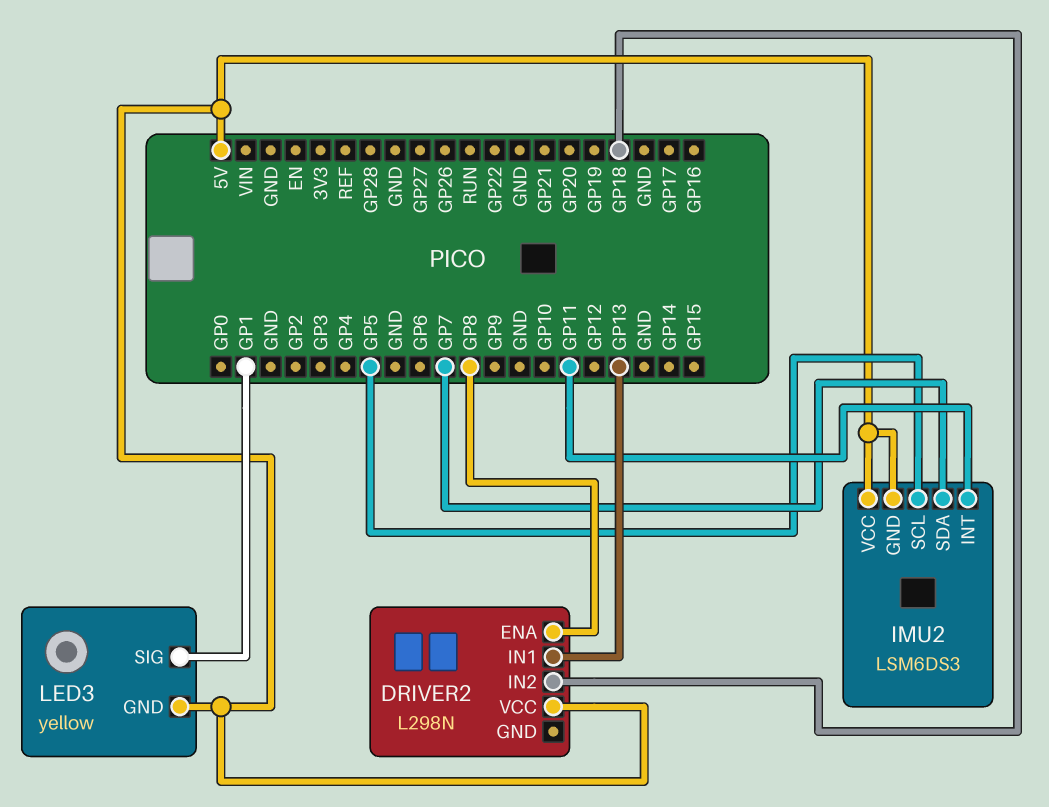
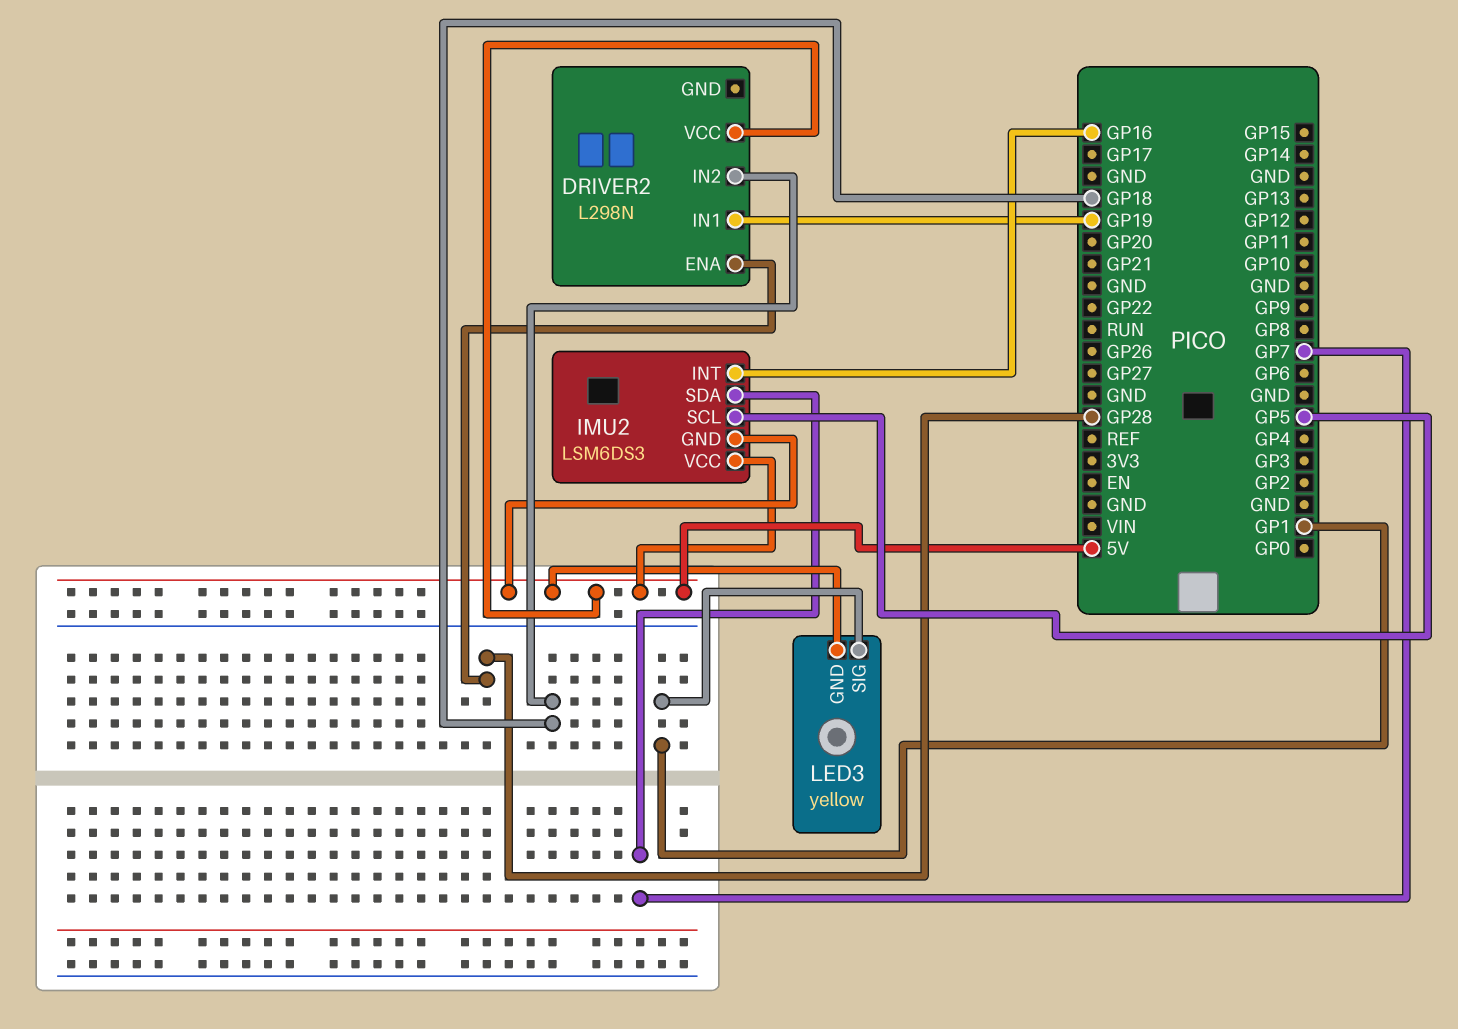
DRIVER2 pin ENA: GP8 -> GP28
DRIVER2 pin IN1: GP13 -> GP19
IMU2 pin INT: GP11 -> GP16

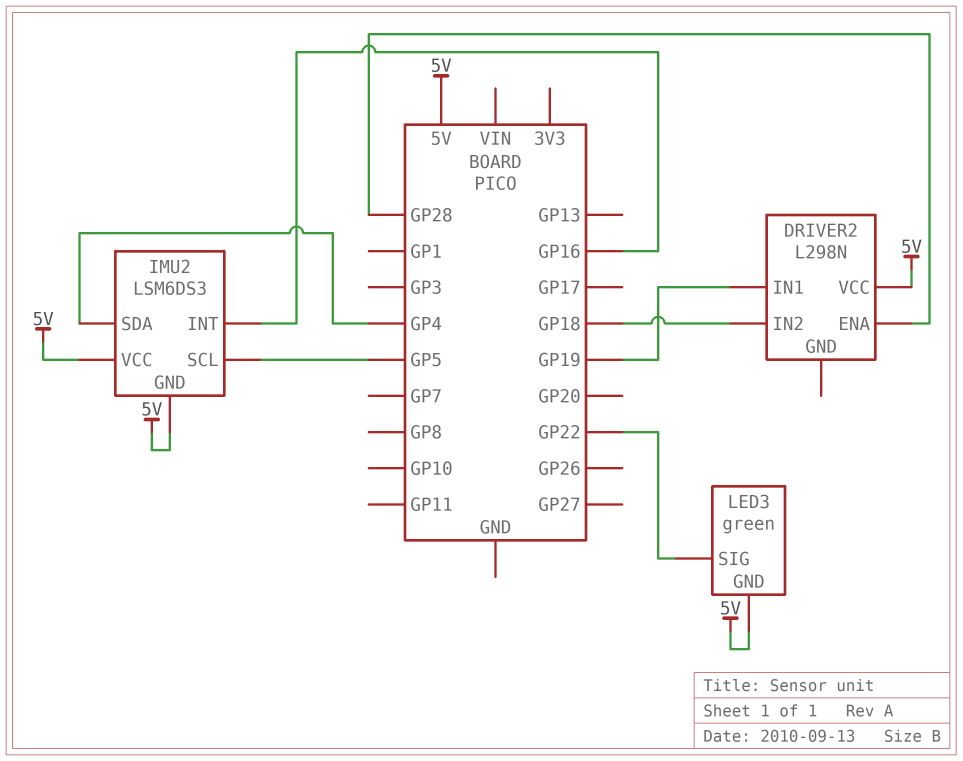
IMU2 pin SDA: GP7 -> GP4
LED3: yellow -> green
LED3 pin SIG: GP1 -> GP22

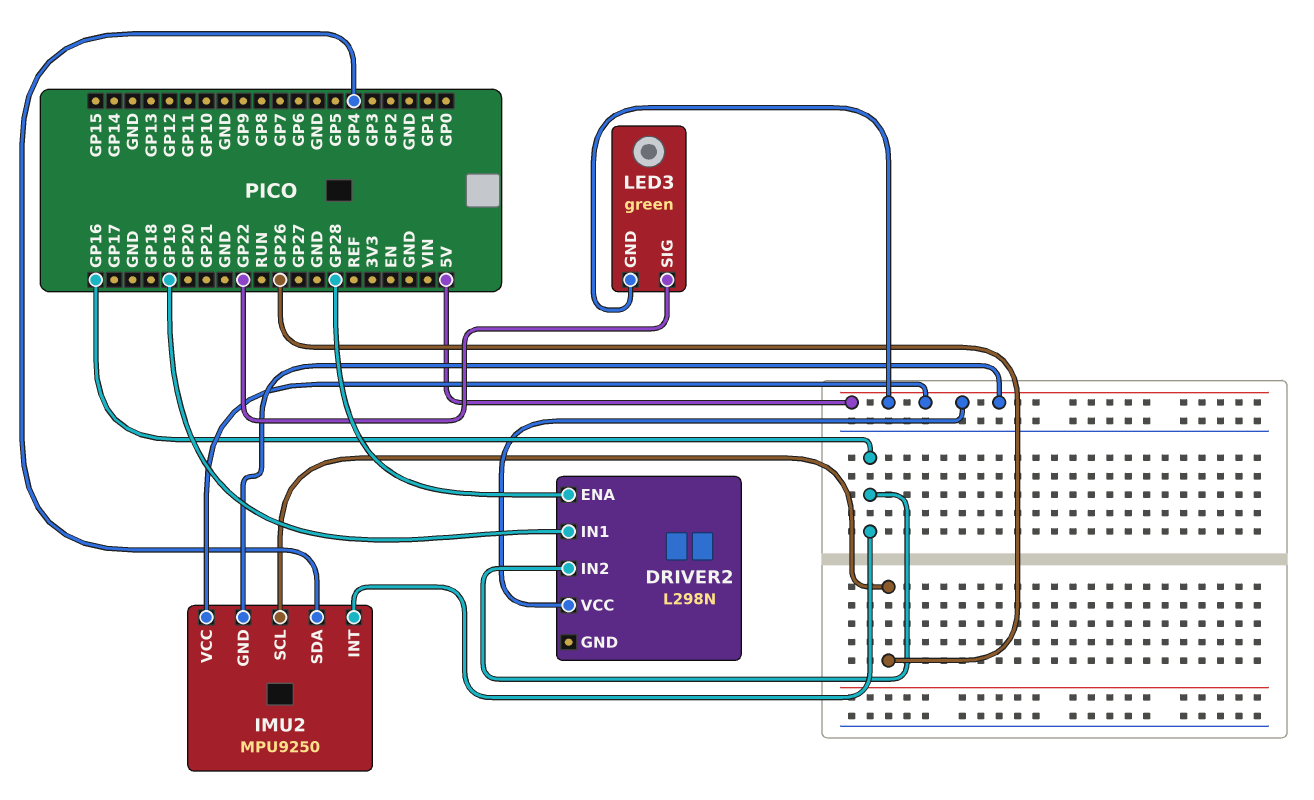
DRIVER2 pin IN2: GP18 -> GP16
IMU2: LSM6DS3 -> MPU9250
IMU2 pin SCL: GP5 -> GP26

